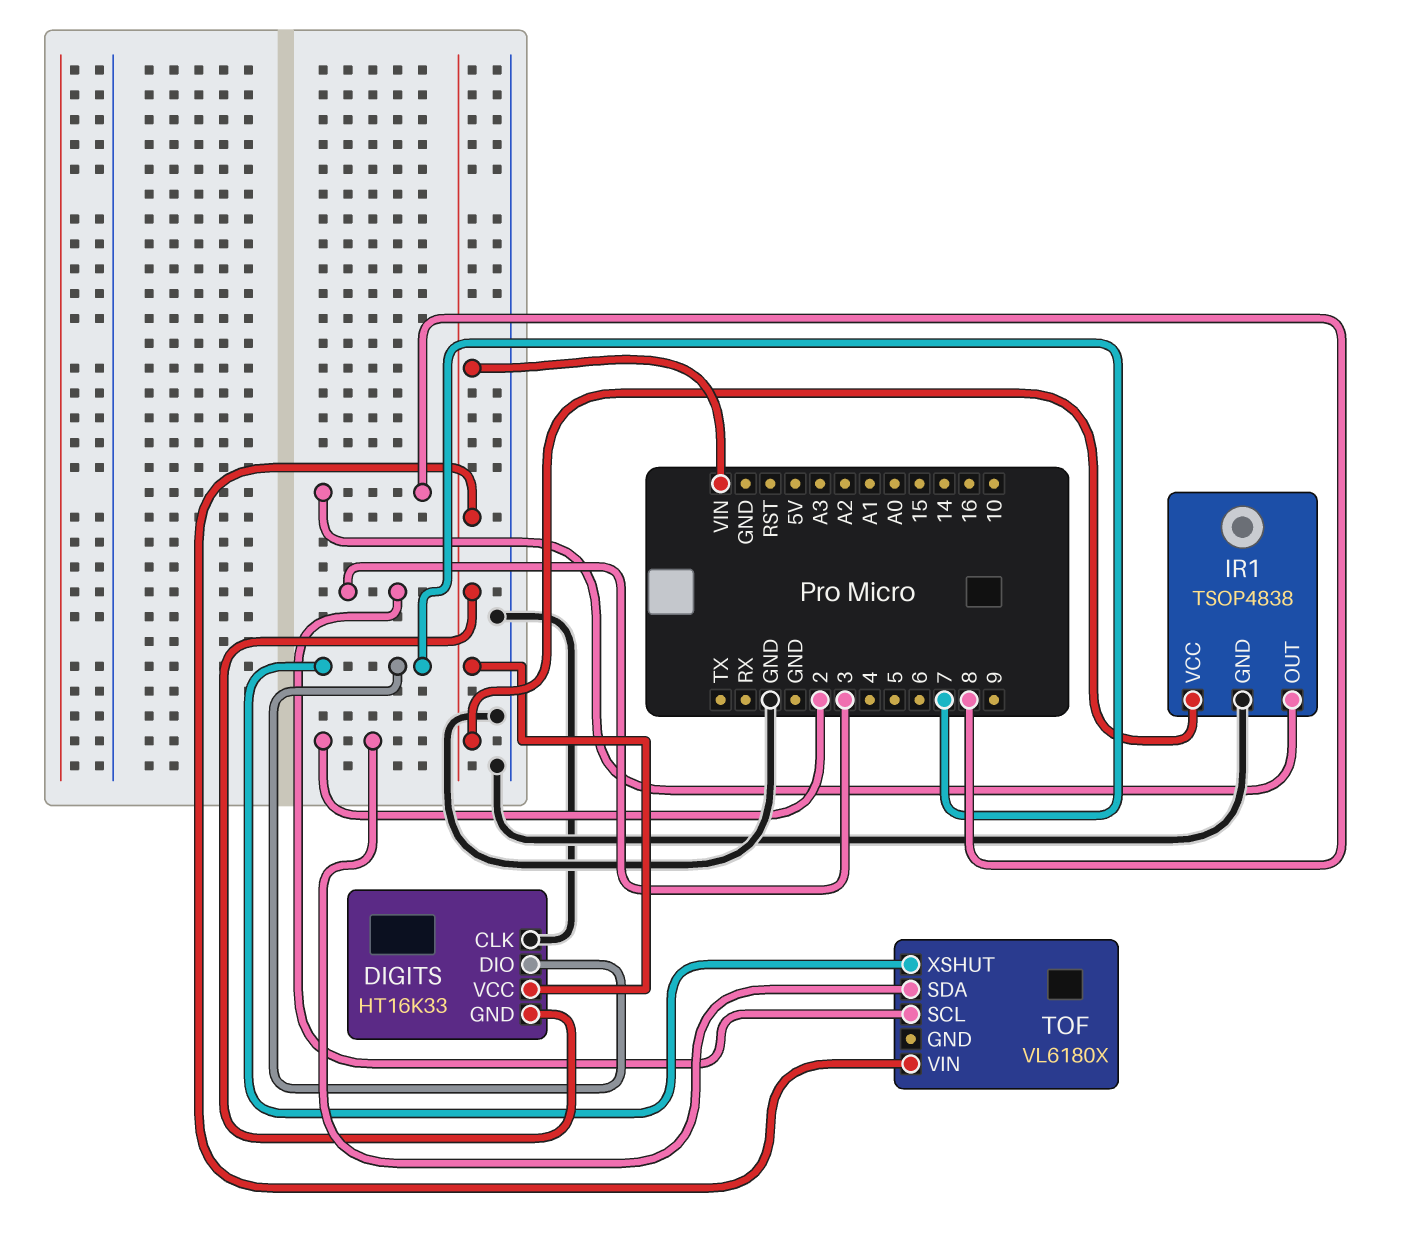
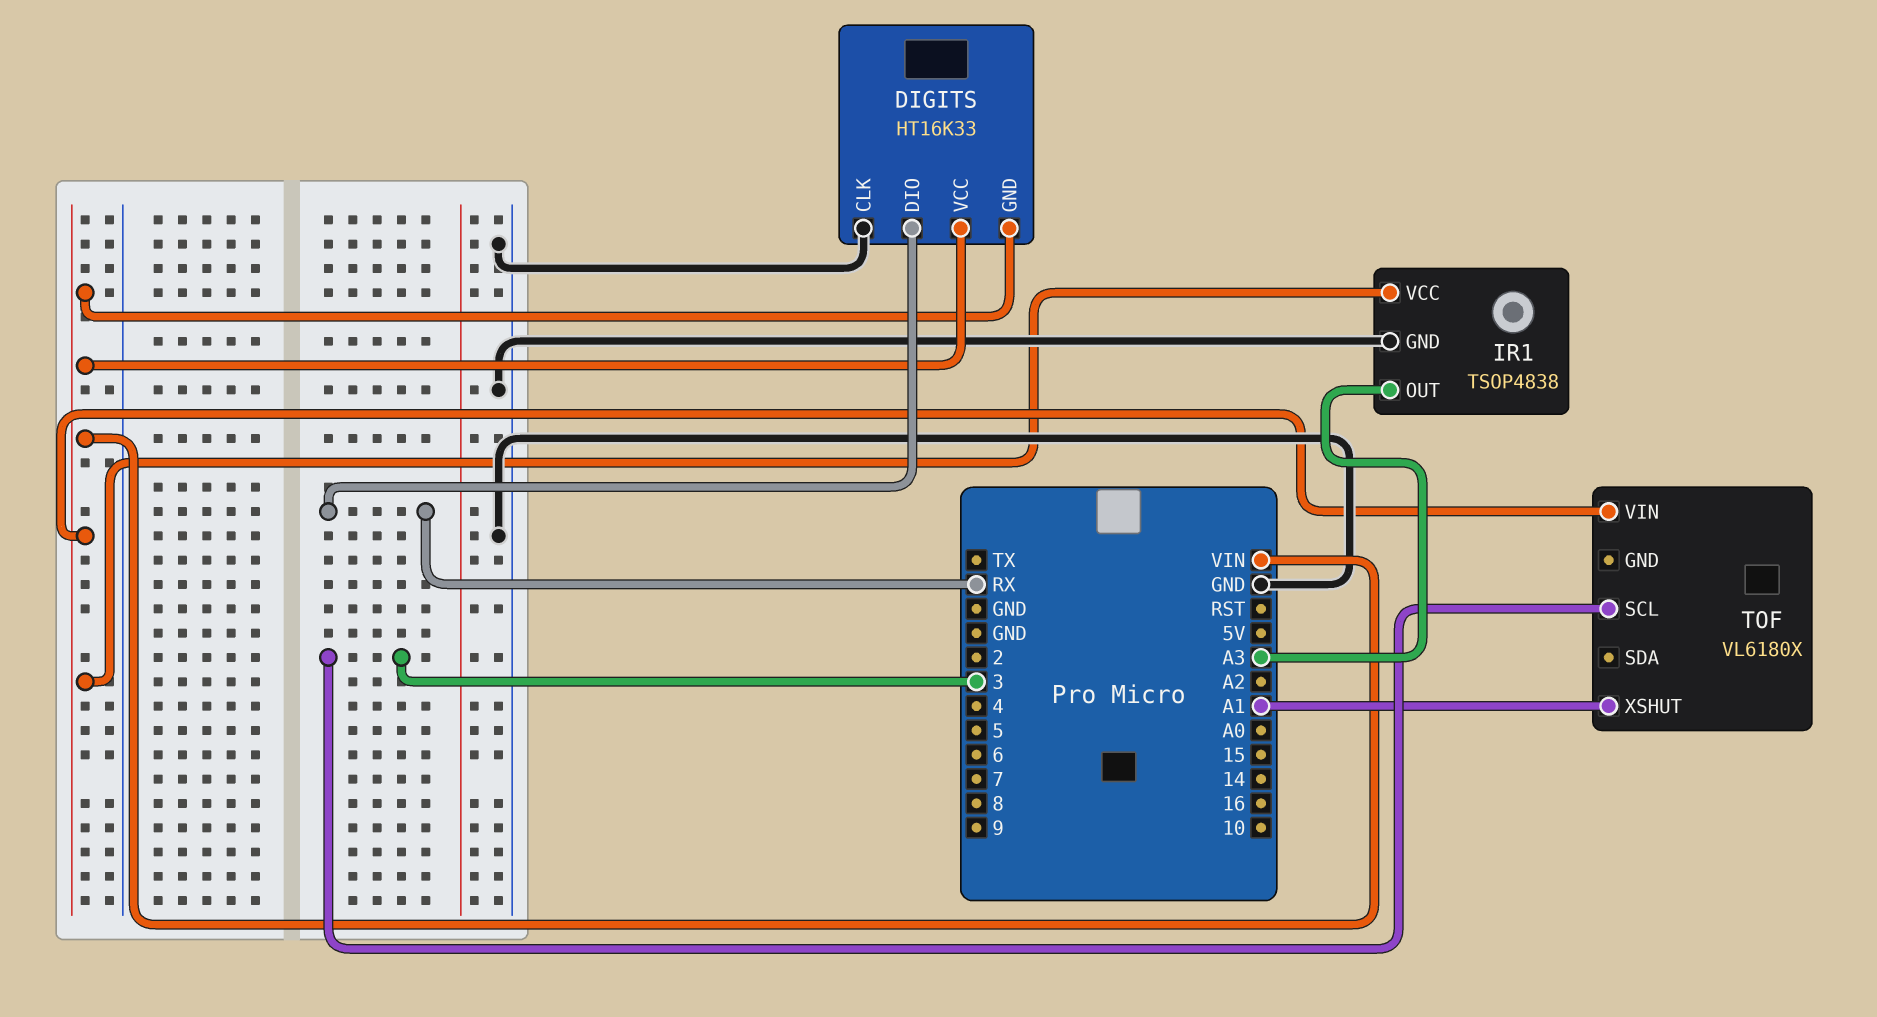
DIGITS pin DIO: 7 -> RX
IR1 pin OUT: 8 -> A3
TOF pin SDA: 2 -> none
TOF pin XSHUT: 7 -> A1

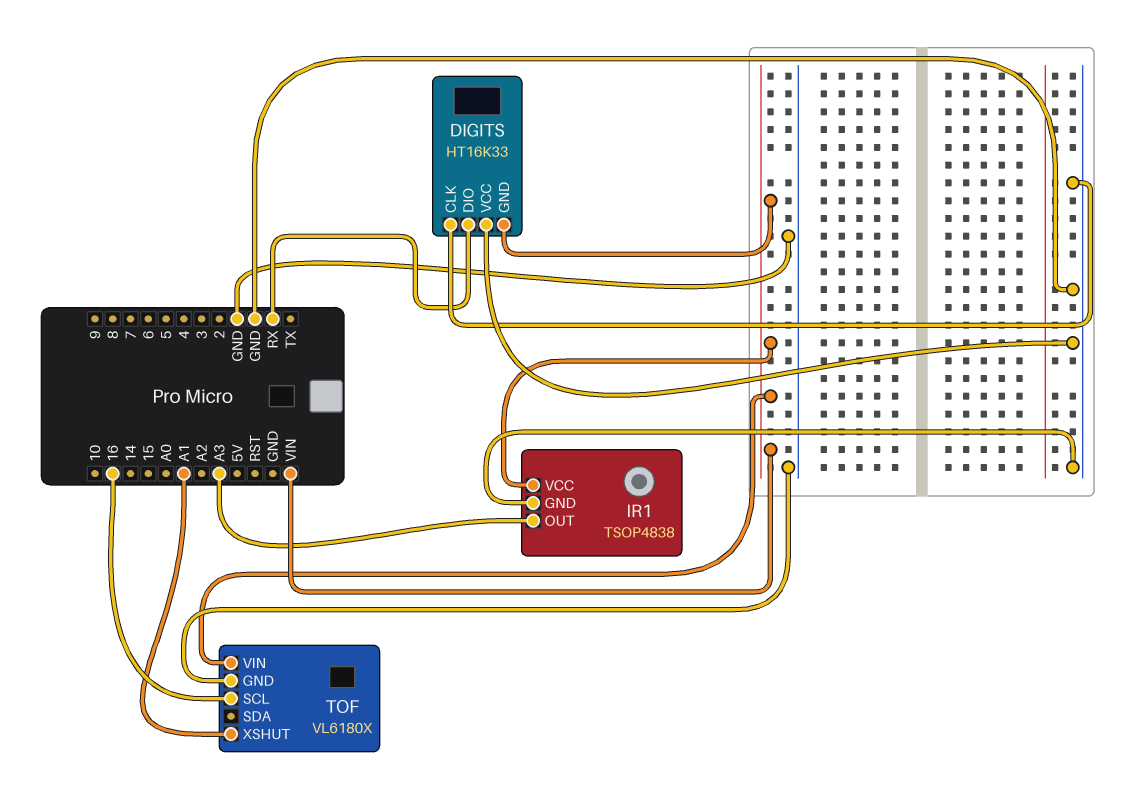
DIGITS pin VCC: VIN -> GND
TOF pin GND: none -> GND
TOF pin SCL: 3 -> 16

